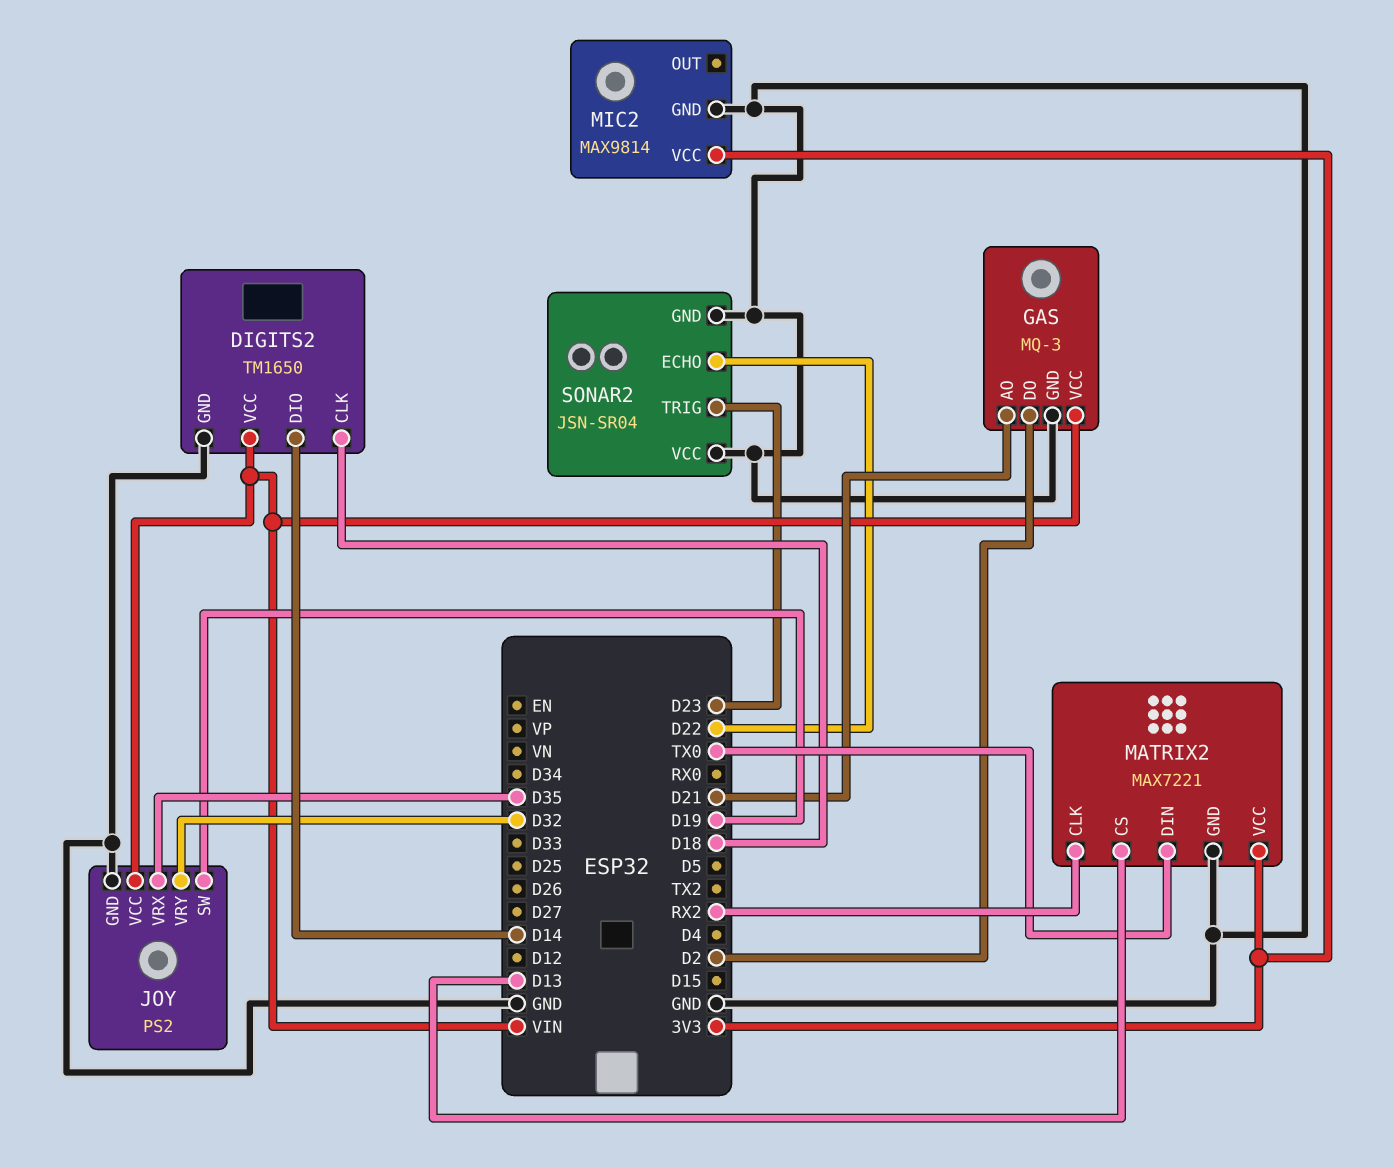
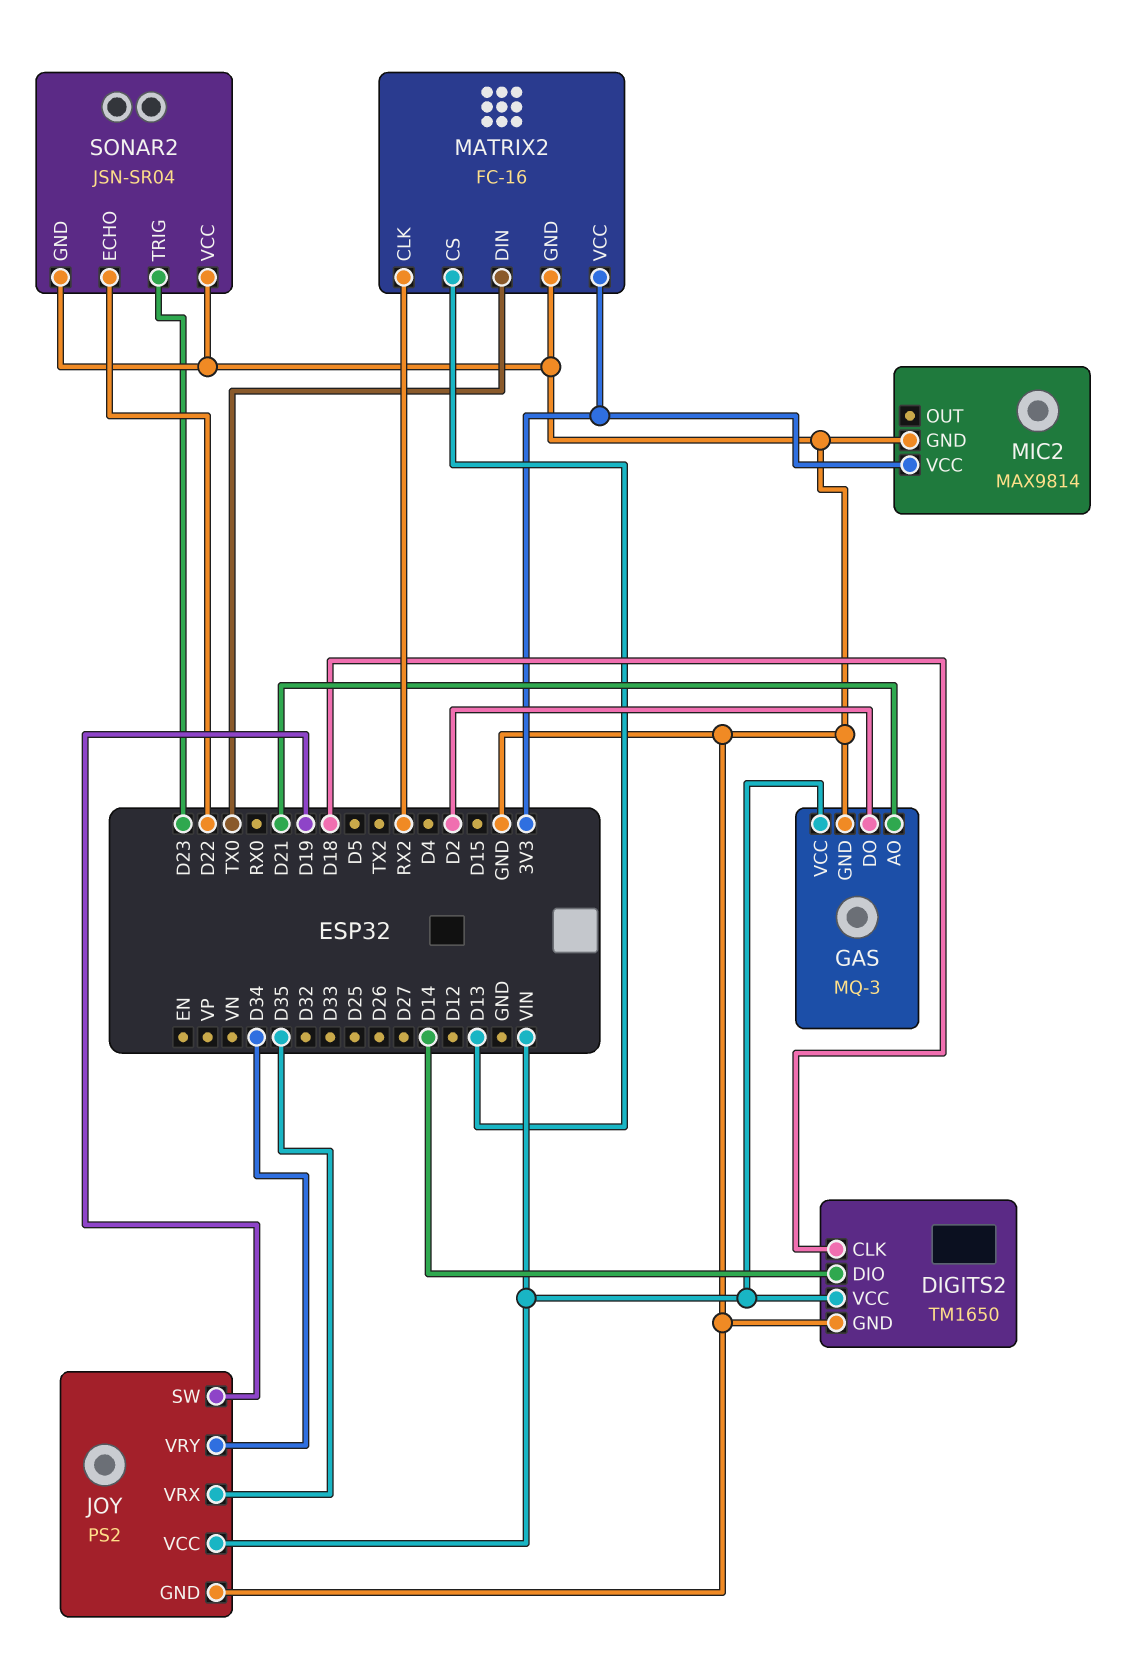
JOY pin VRY: D32 -> D34
MATRIX2: MAX7221 -> FC-16

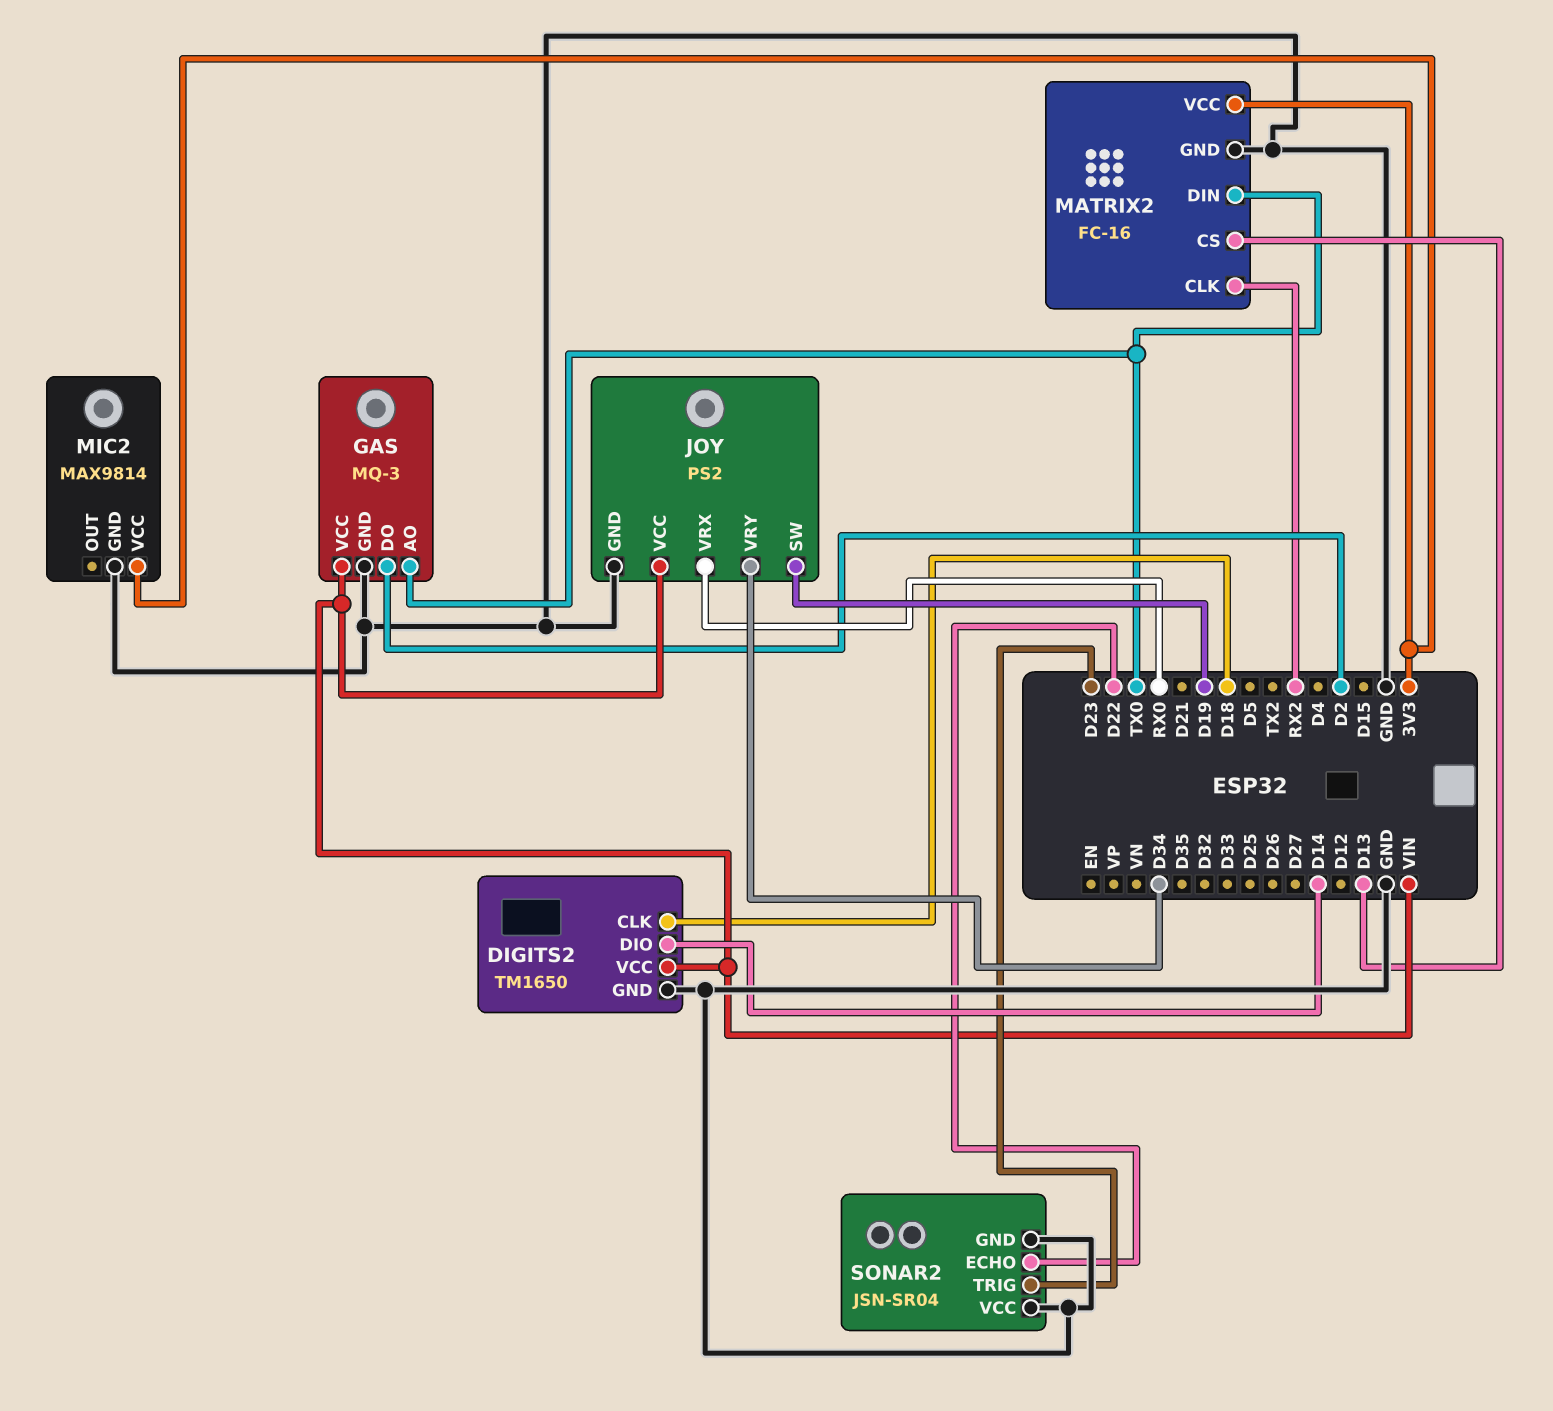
GAS pin AO: D21 -> TX0
JOY pin VRX: D35 -> RX0

